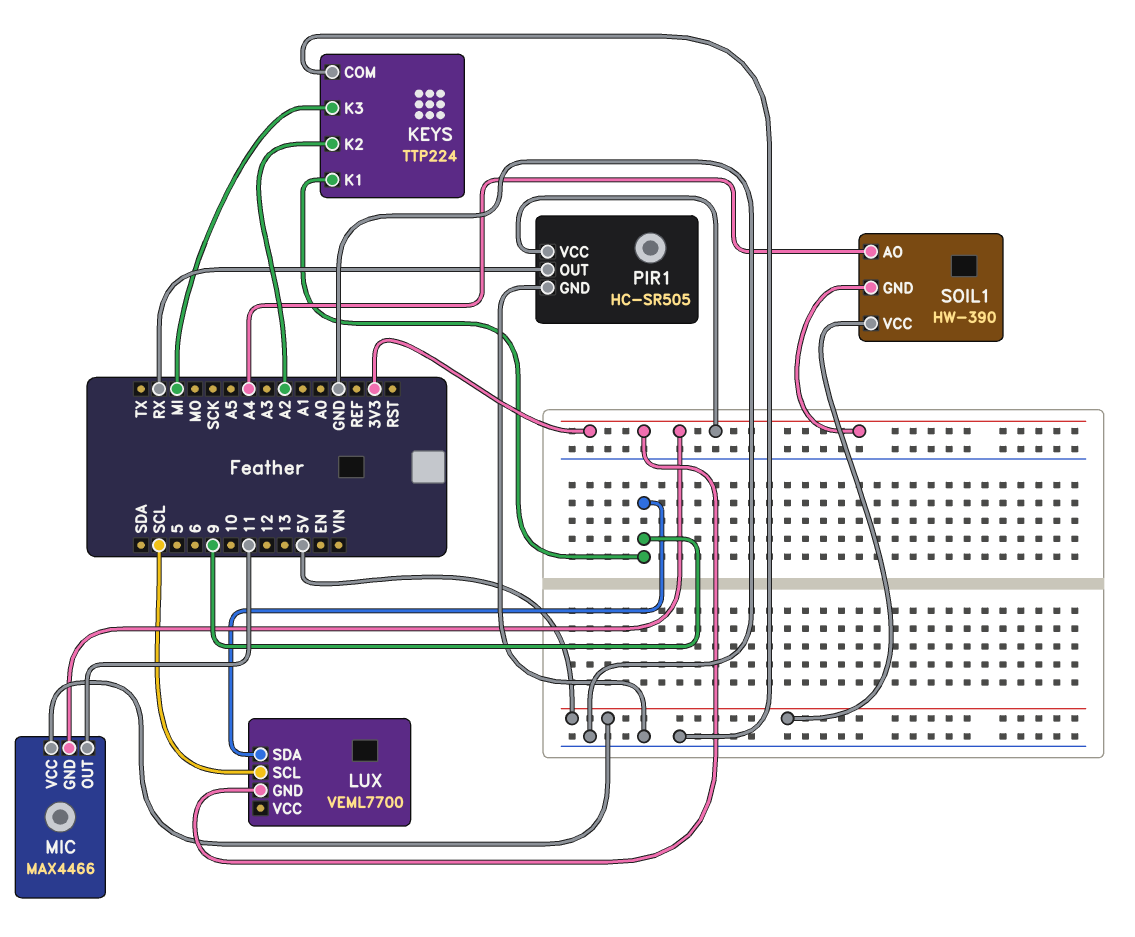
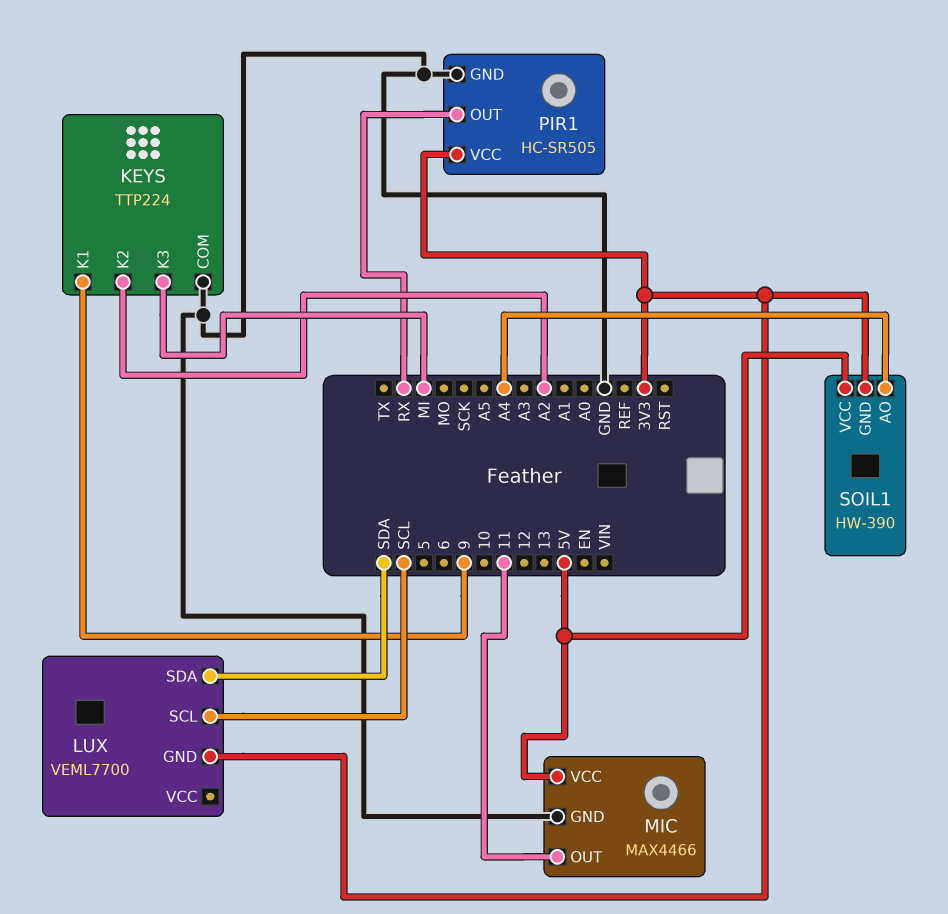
LUX pin SDA: 9 -> SDA
MIC pin GND: 3V3 -> GND

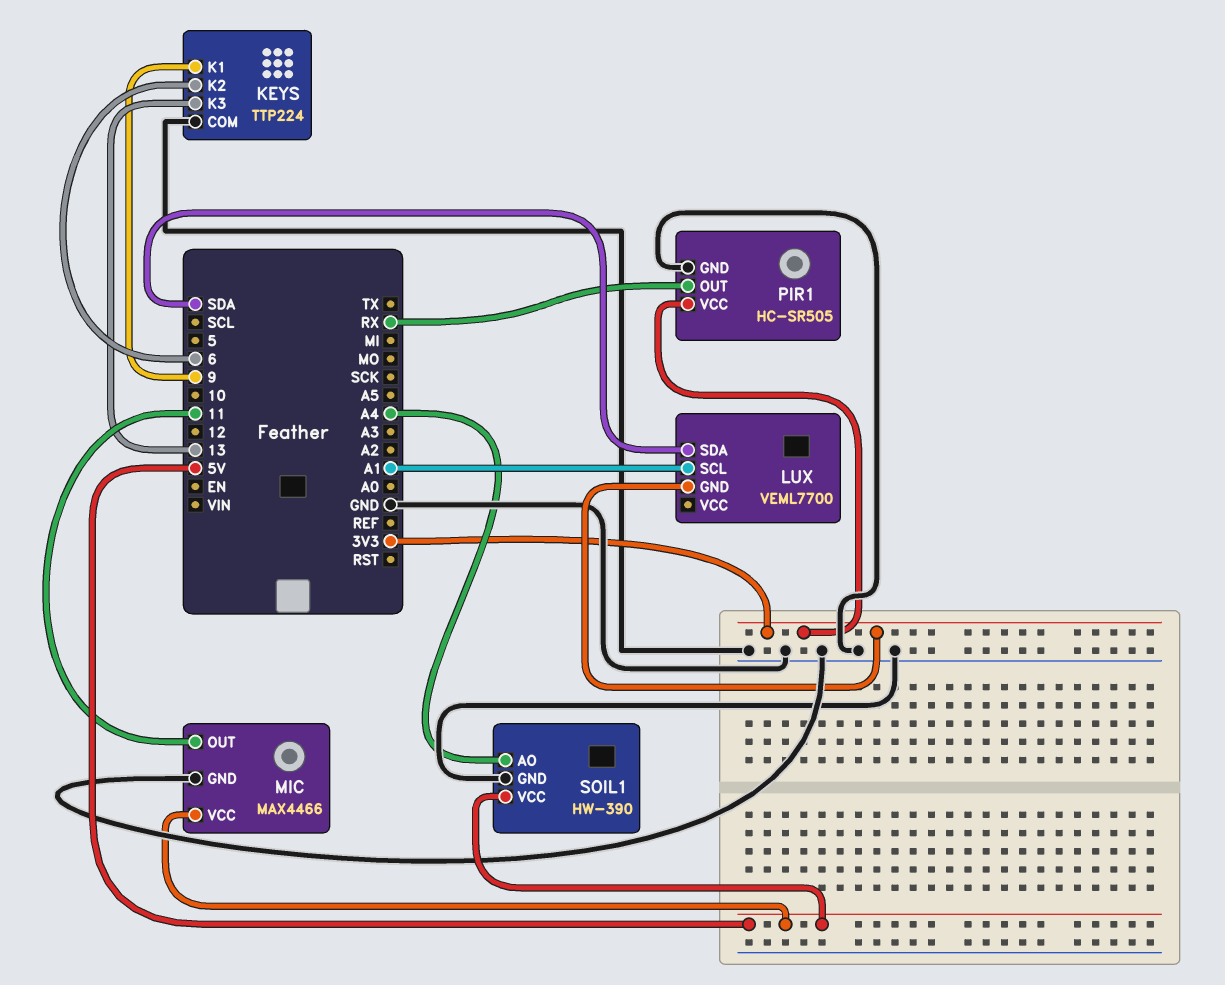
KEYS pin K2: A2 -> 6
KEYS pin K3: MI -> 13
LUX pin SCL: SCL -> A1
SOIL1 pin GND: 3V3 -> GND

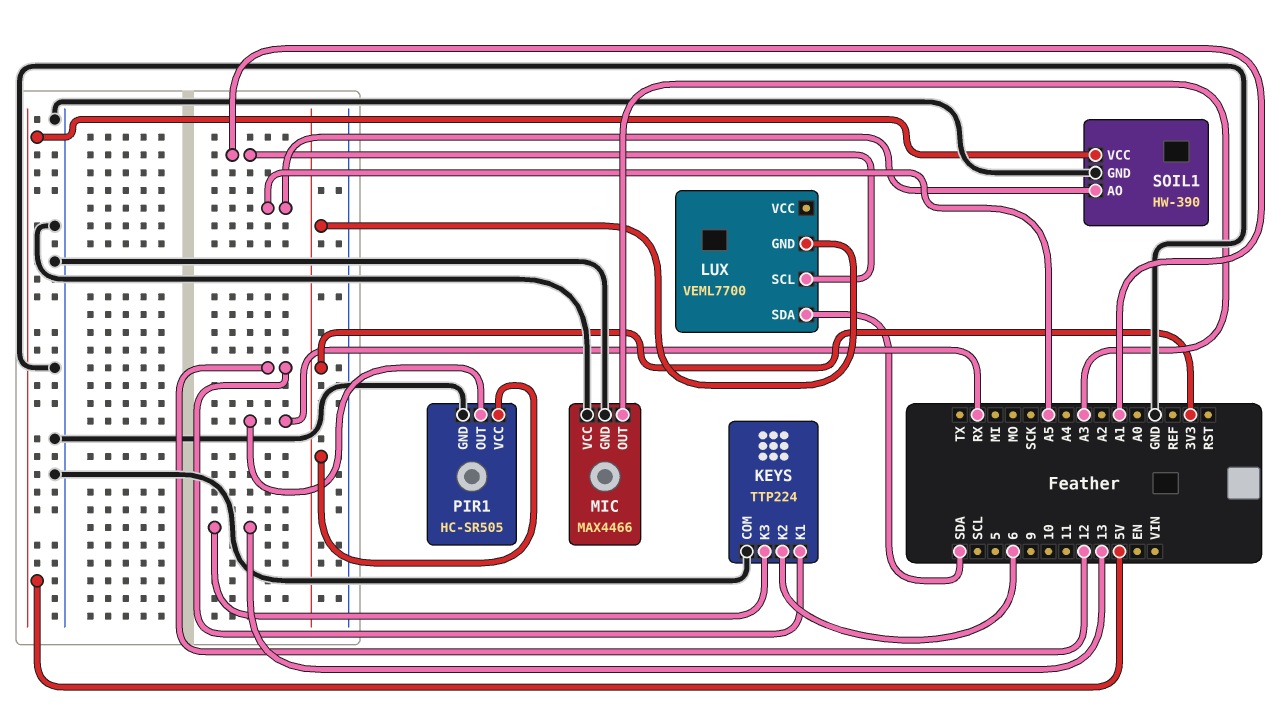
KEYS pin K1: 9 -> 12
MIC pin OUT: 11 -> A3
MIC pin VCC: 5V -> GND
SOIL1 pin AO: A4 -> A5

